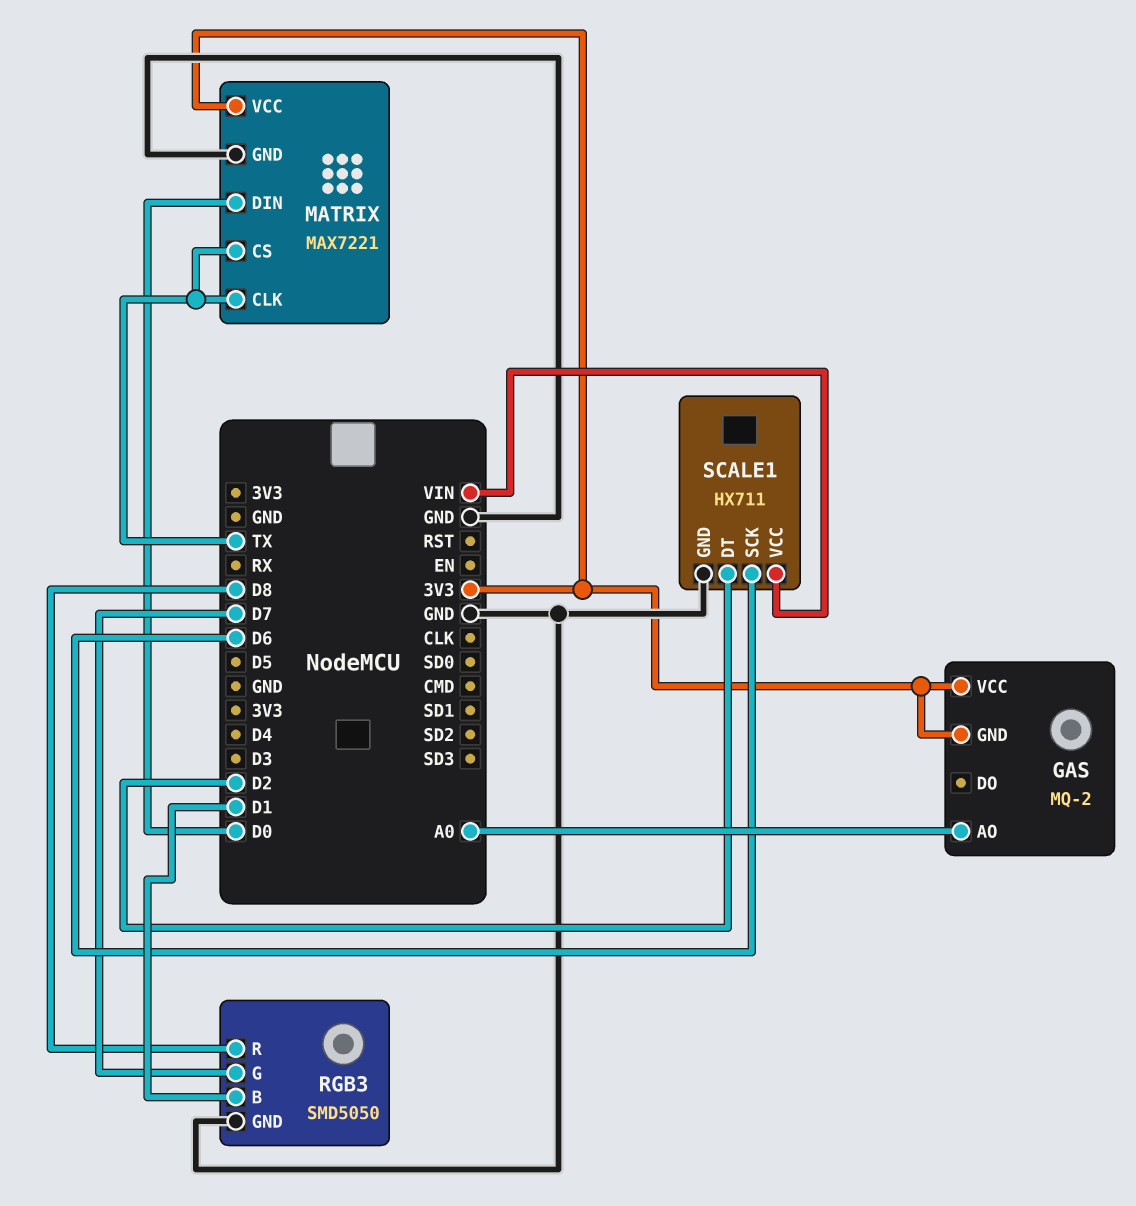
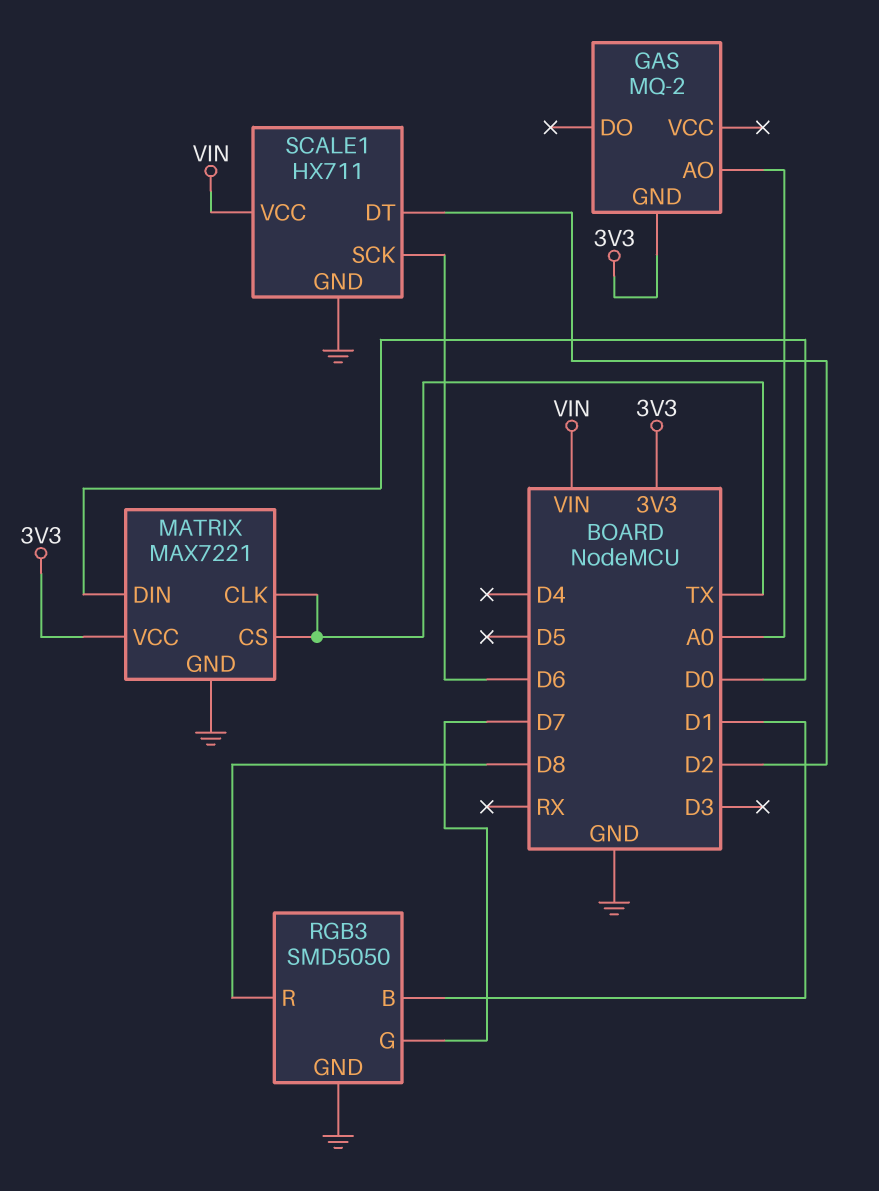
GAS pin VCC: 3V3 -> none

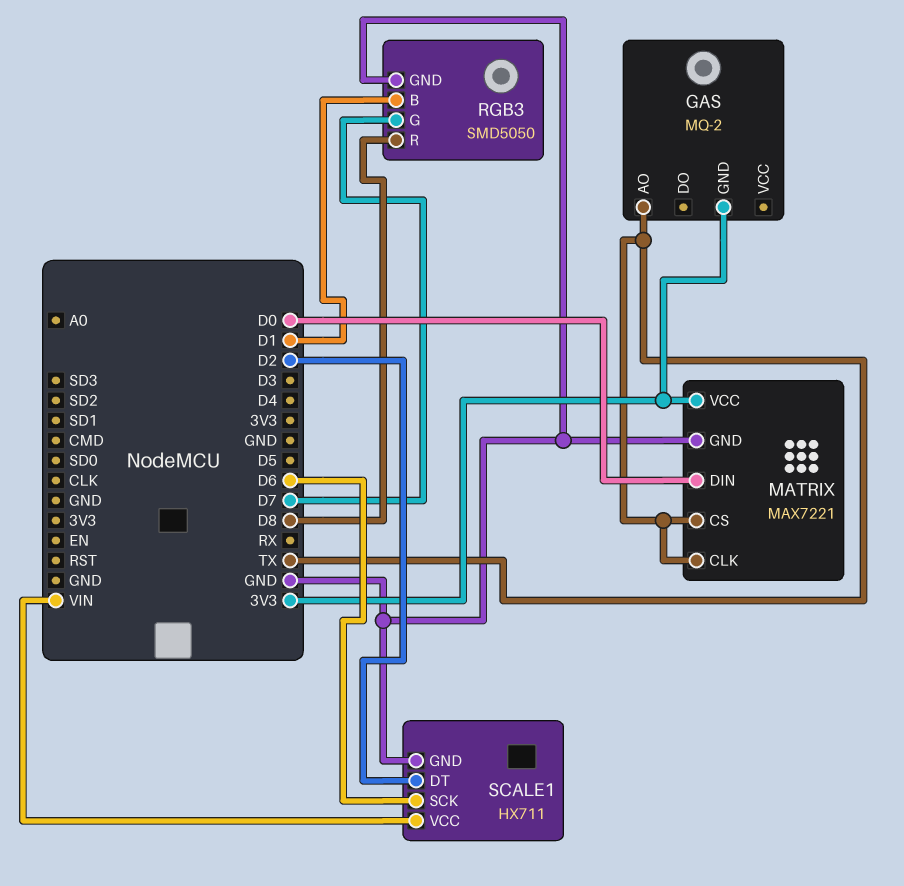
GAS pin AO: A0 -> TX

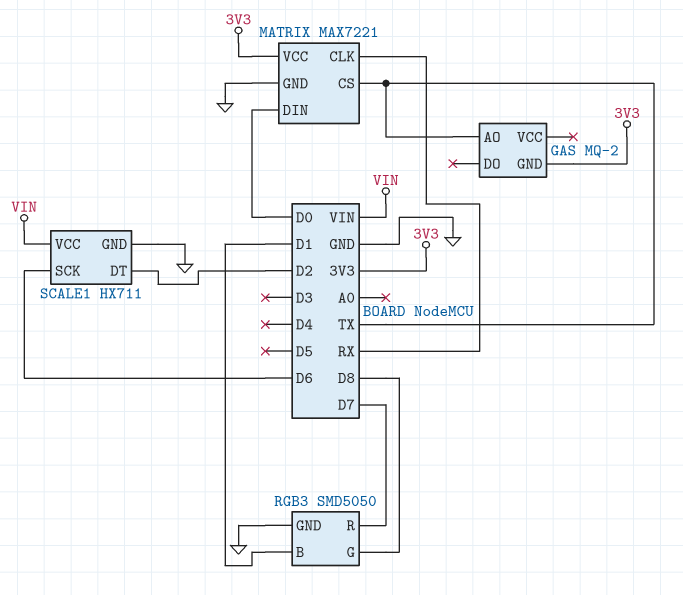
MATRIX pin CLK: TX -> RX
RGB3 pin G: D7 -> D8
RGB3 pin R: D8 -> D7

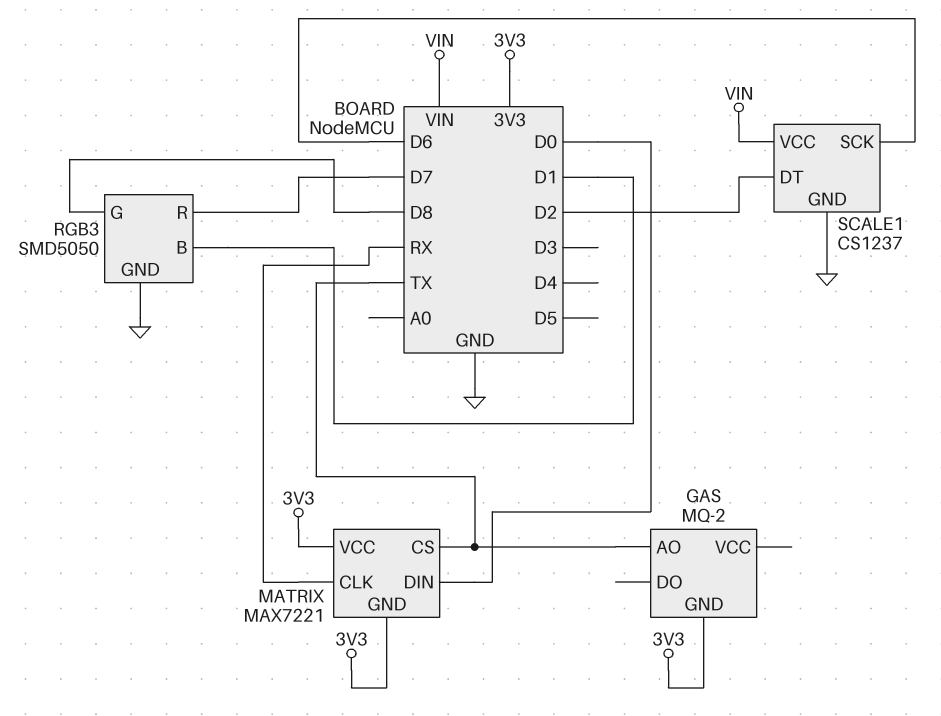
MATRIX pin GND: GND -> 3V3
SCALE1: HX711 -> CS1237

